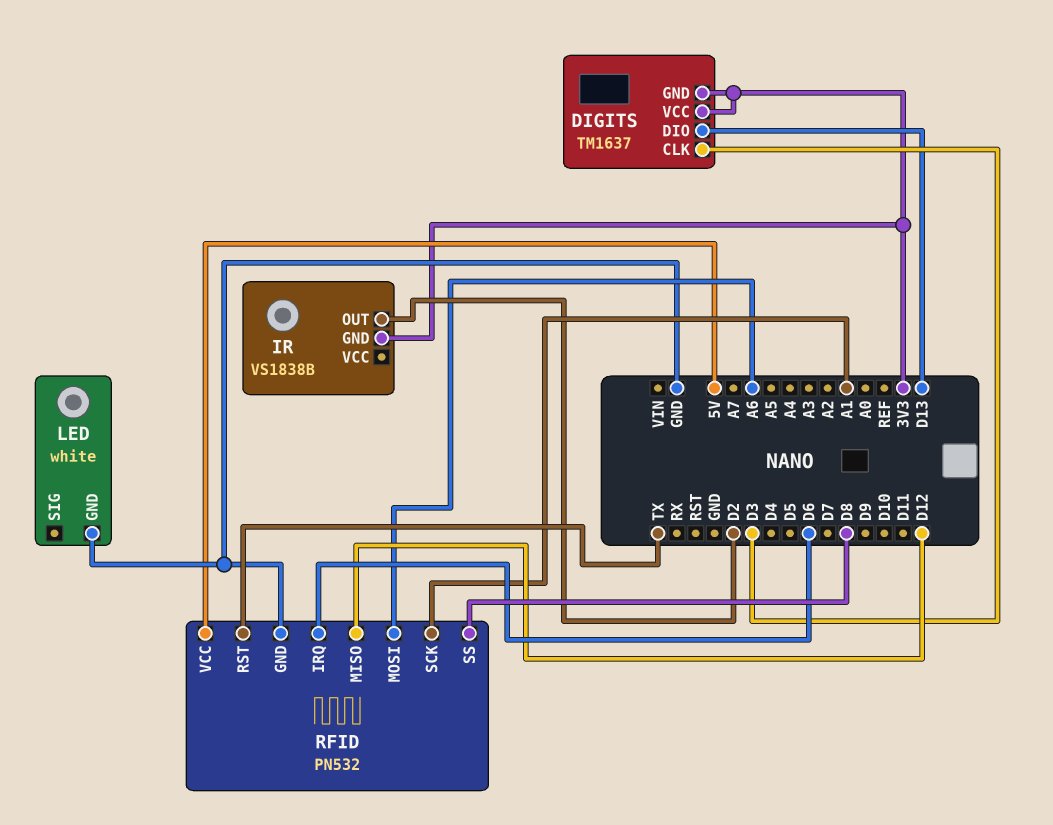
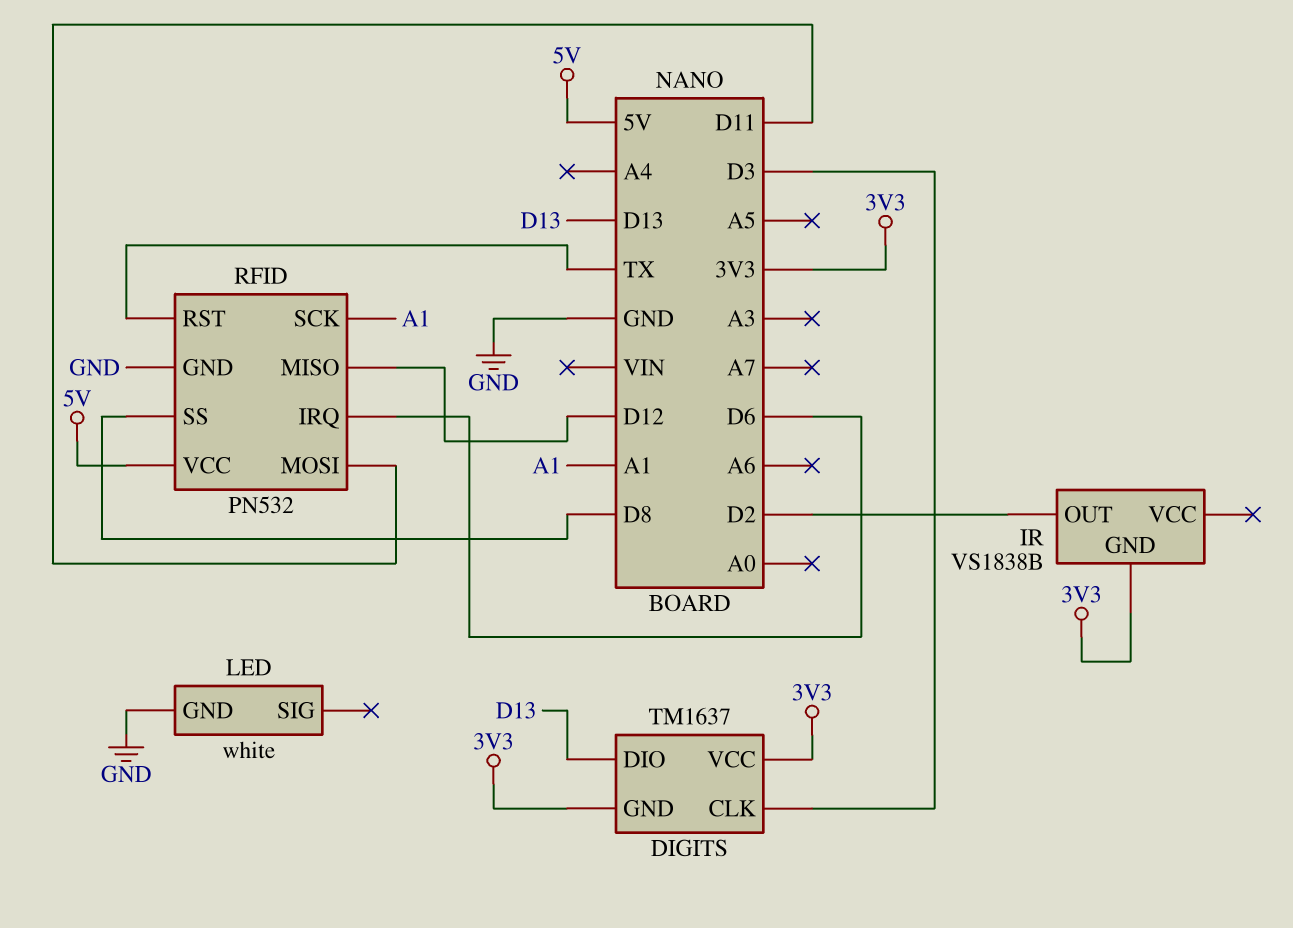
RFID pin MOSI: A6 -> D11

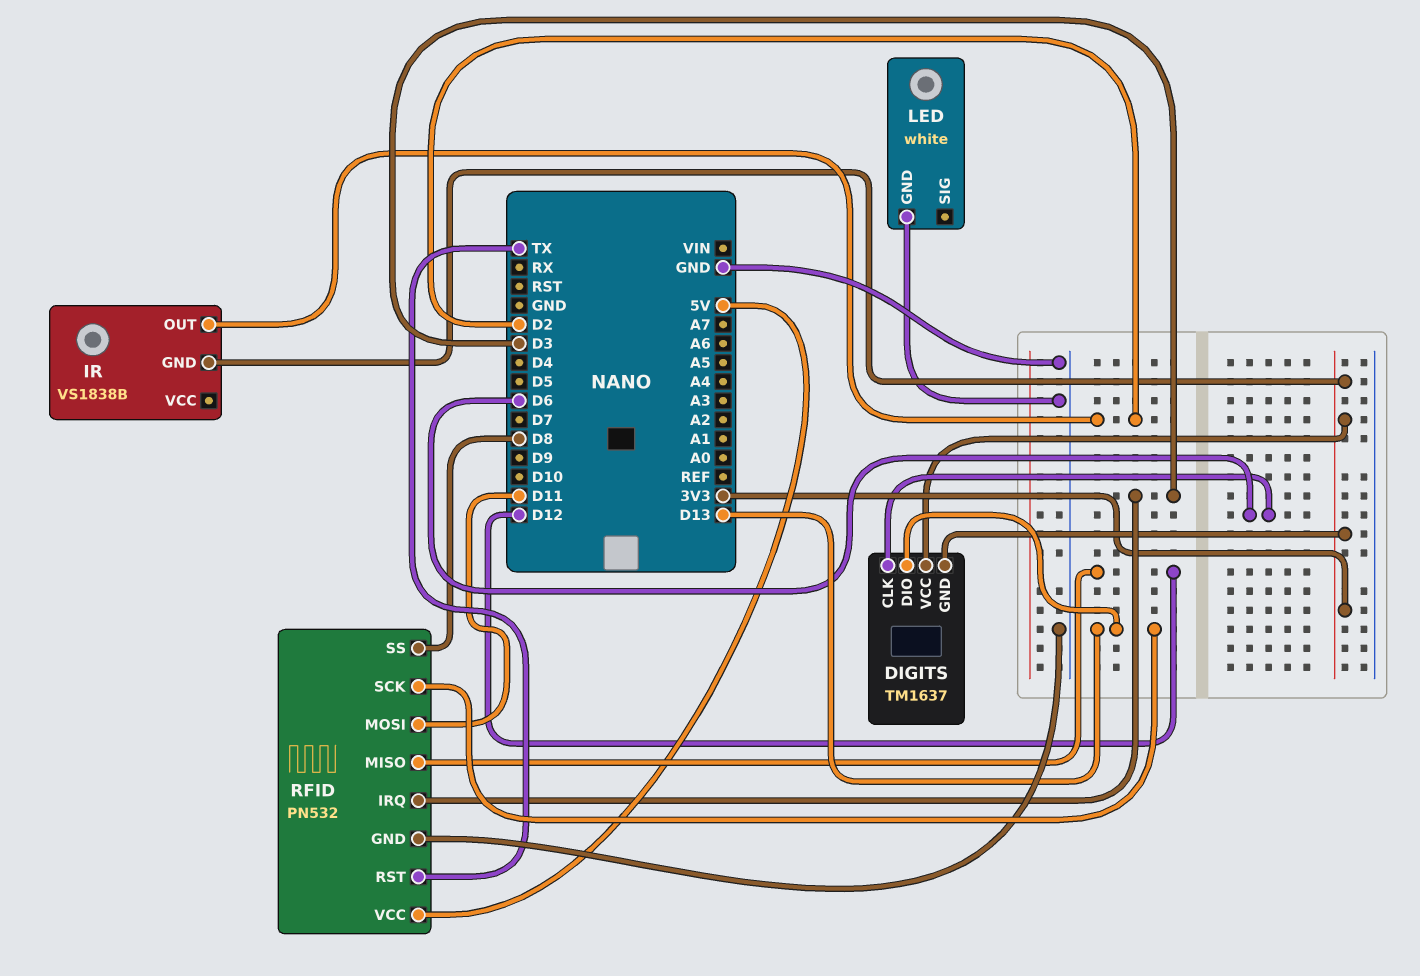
DIGITS pin CLK: D3 -> D6
RFID pin IRQ: D6 -> D3
RFID pin SCK: A1 -> D13

